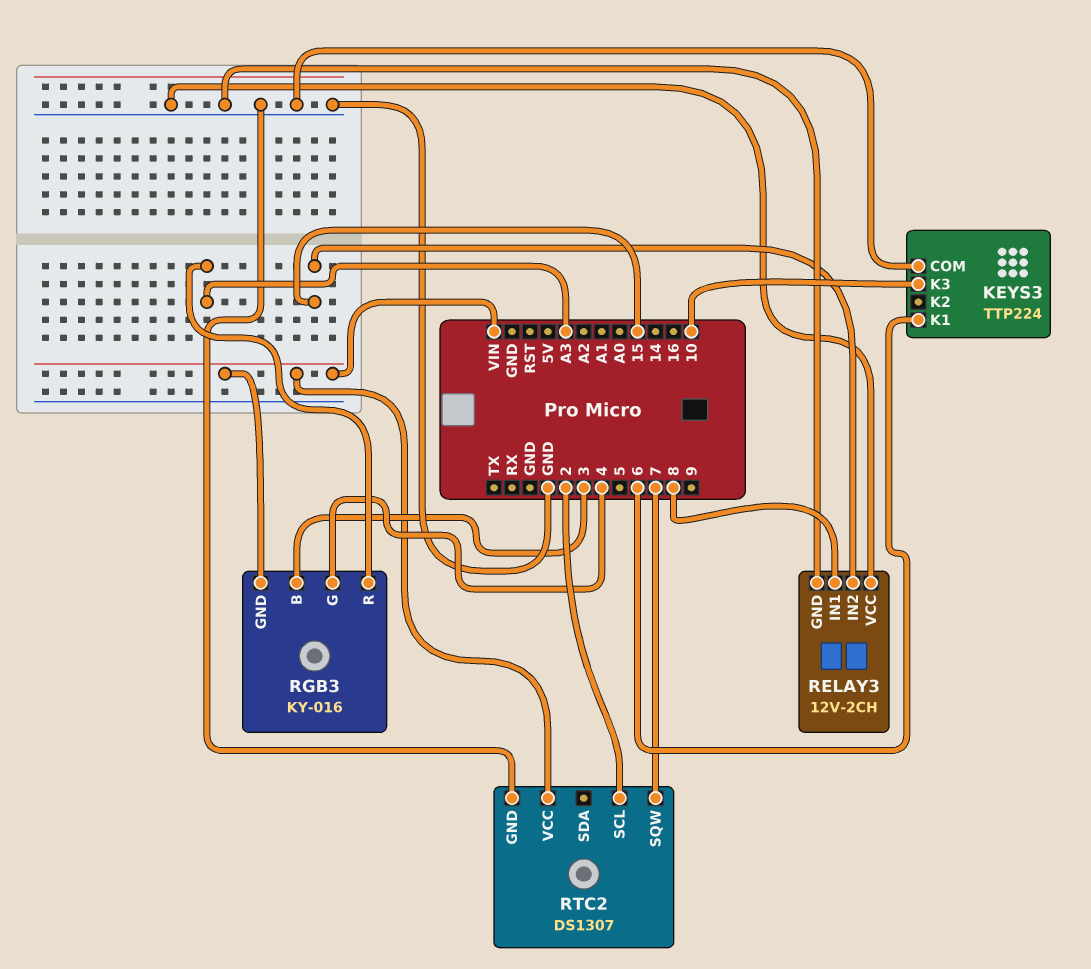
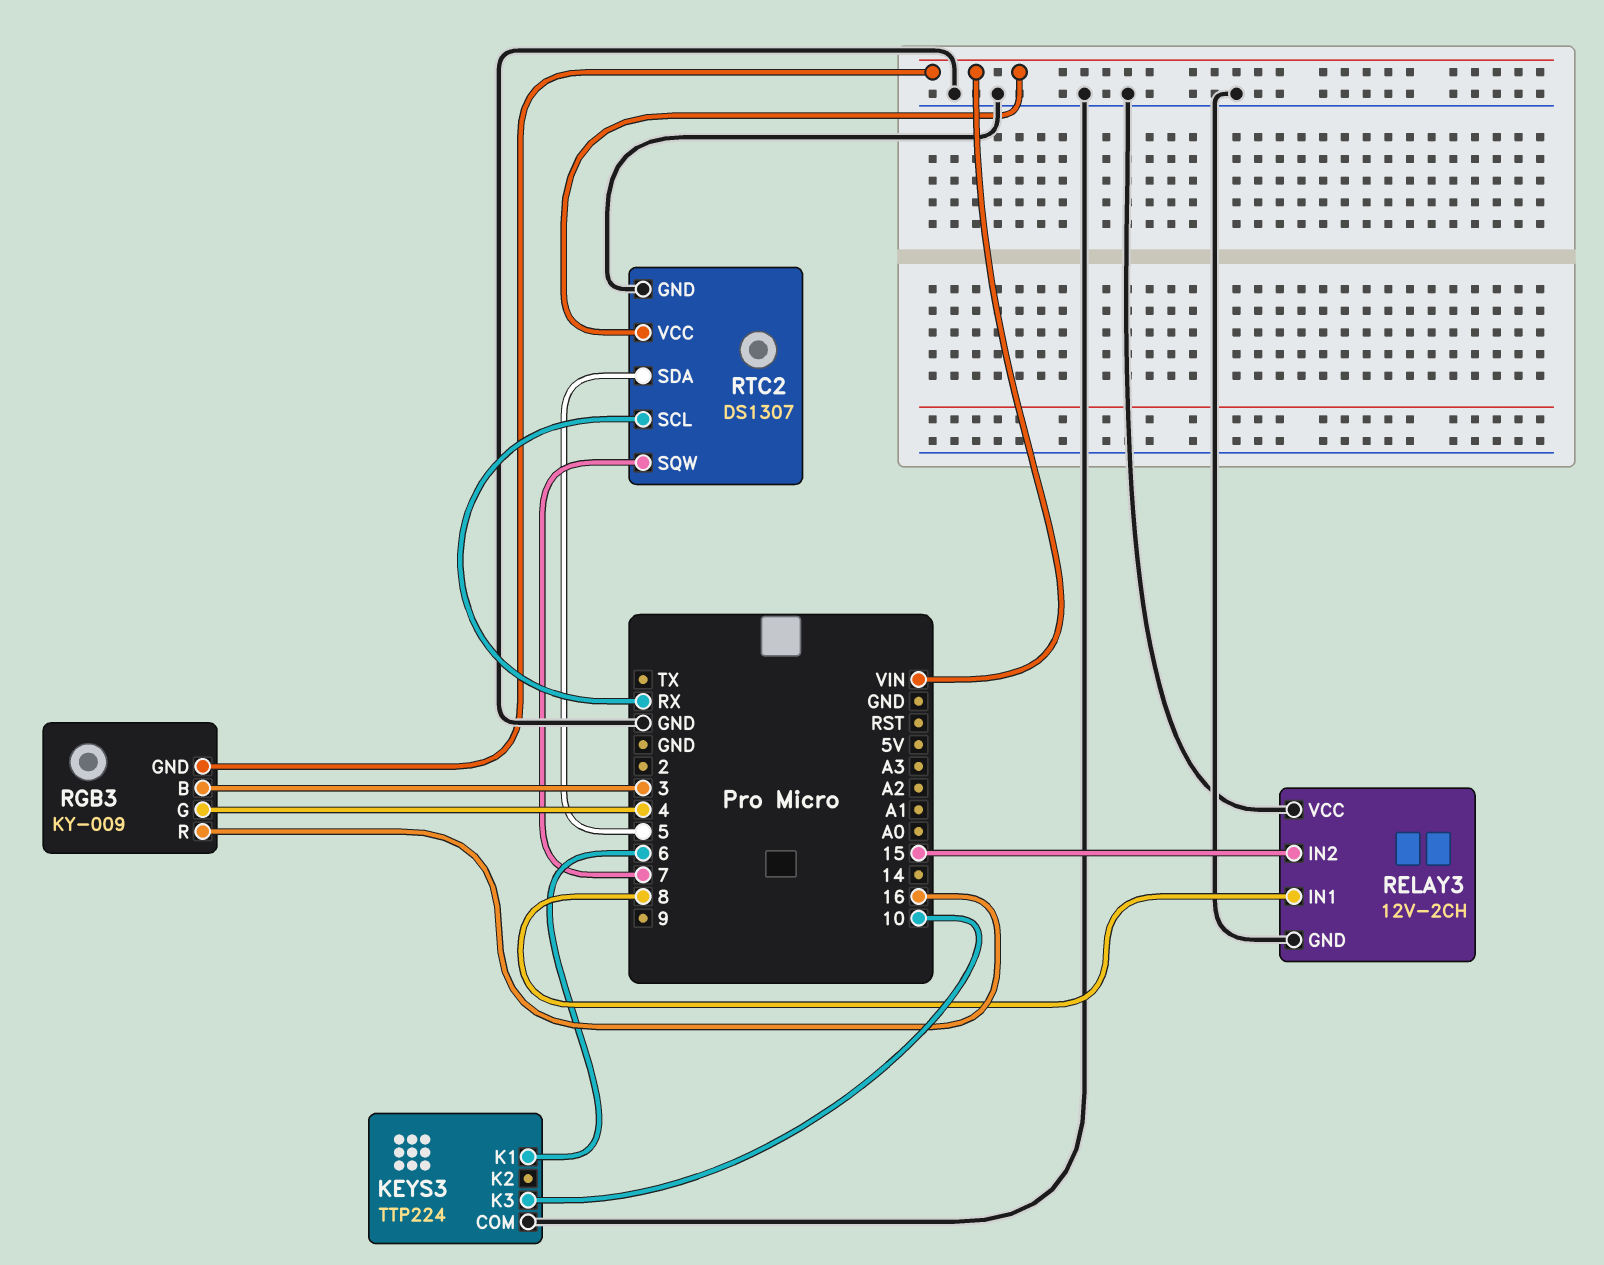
RGB3: KY-016 -> KY-009
RGB3 pin R: A3 -> 16
RTC2 pin SCL: 2 -> RX
RTC2 pin SDA: none -> 5

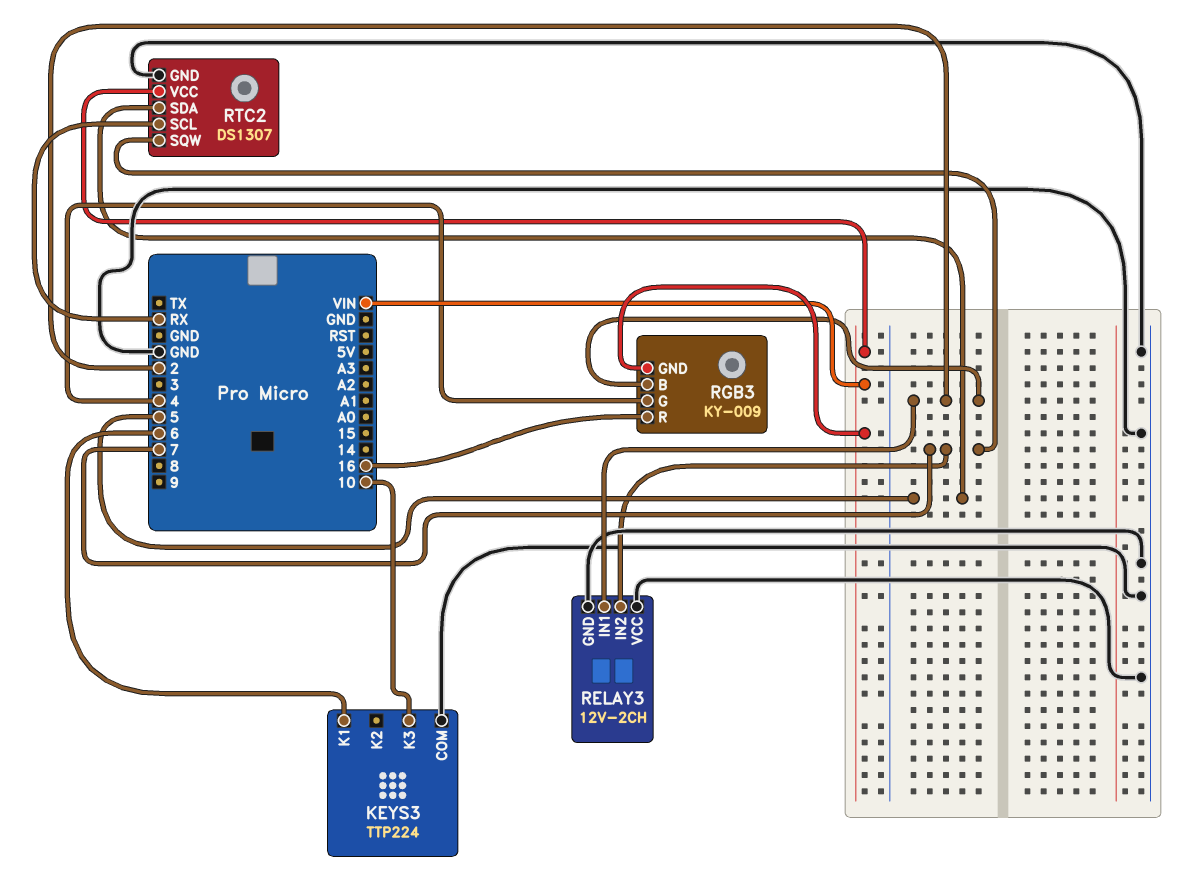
RELAY3 pin IN1: 8 -> 2
RELAY3 pin IN2: 15 -> 7
RGB3 pin B: 3 -> 2

